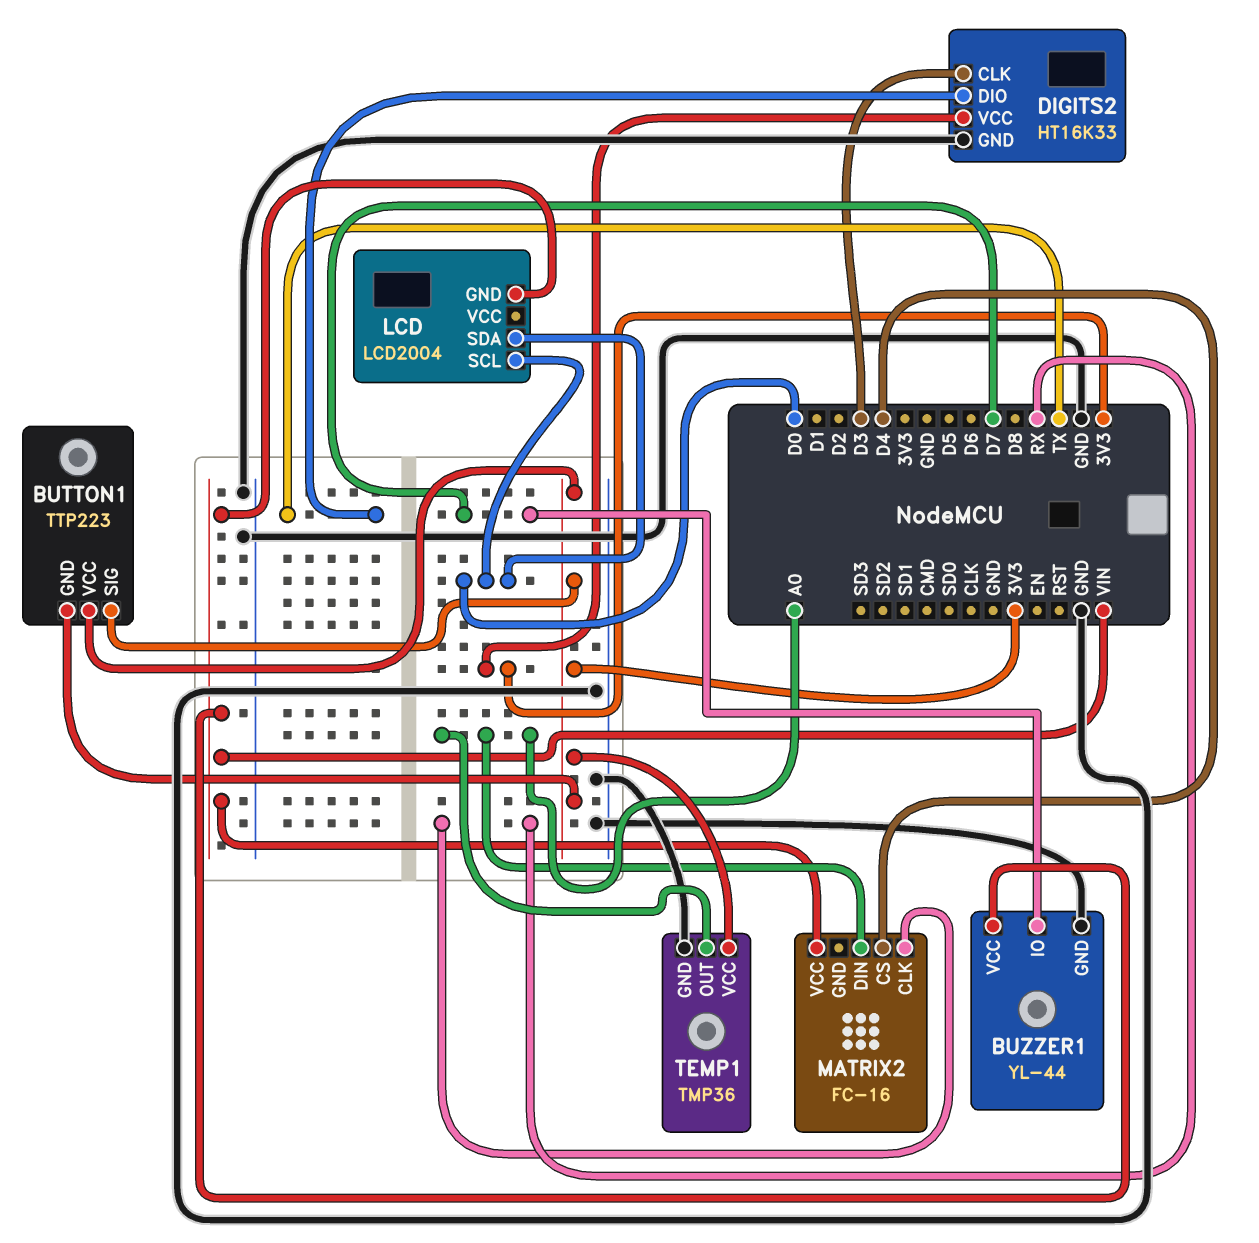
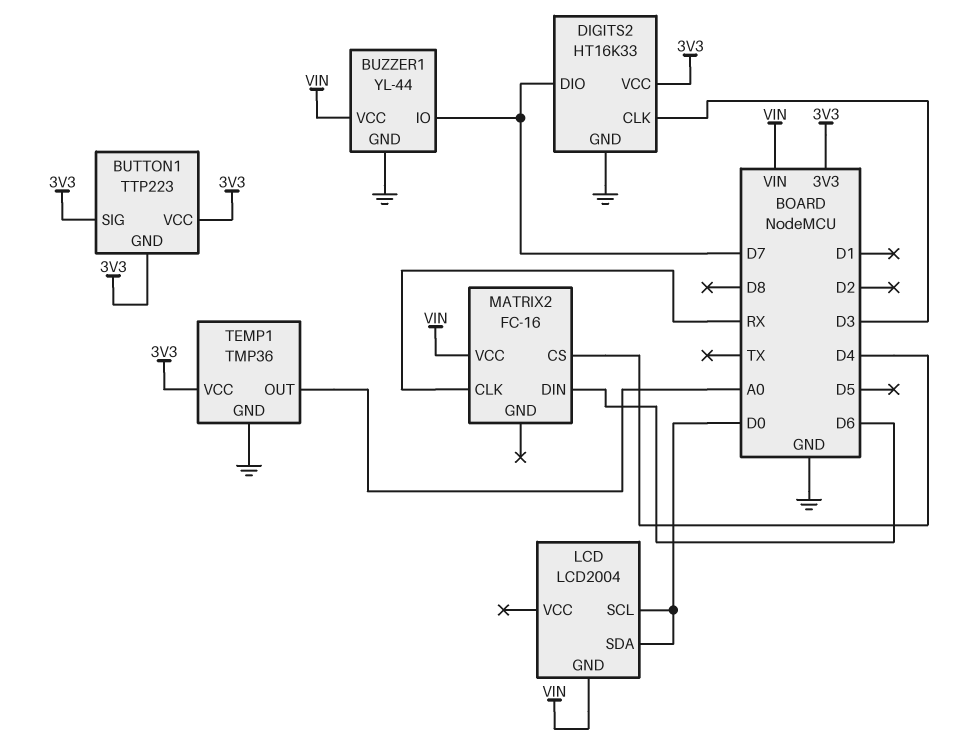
DIGITS2 pin DIO: TX -> D7
MATRIX2 pin DIN: A0 -> D6

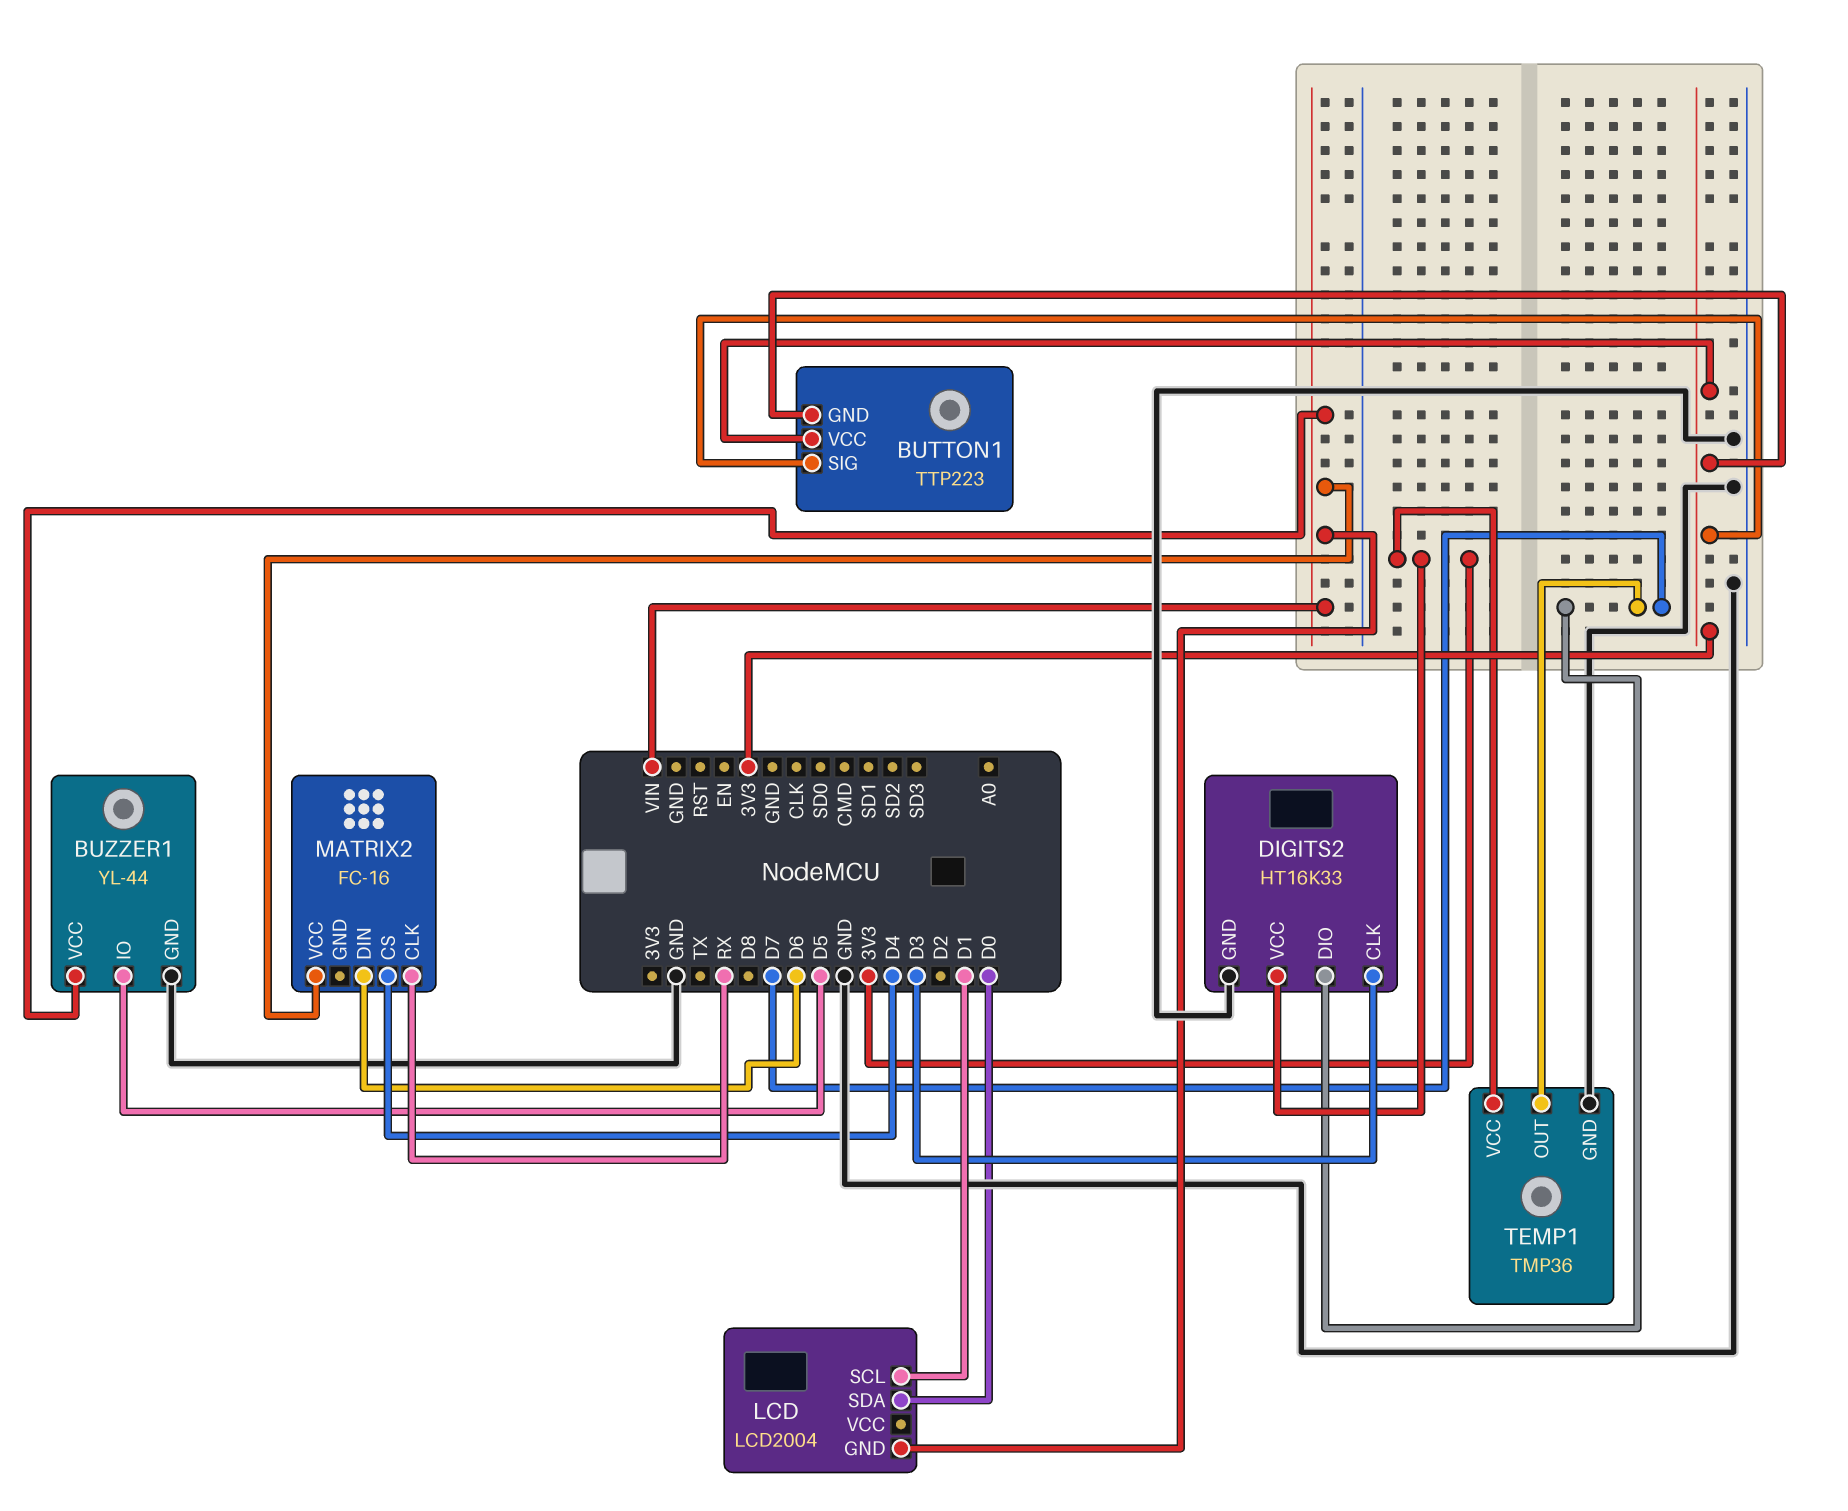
BUZZER1 pin IO: D7 -> D5
LCD pin SCL: D0 -> D1
TEMP1 pin OUT: A0 -> D7

